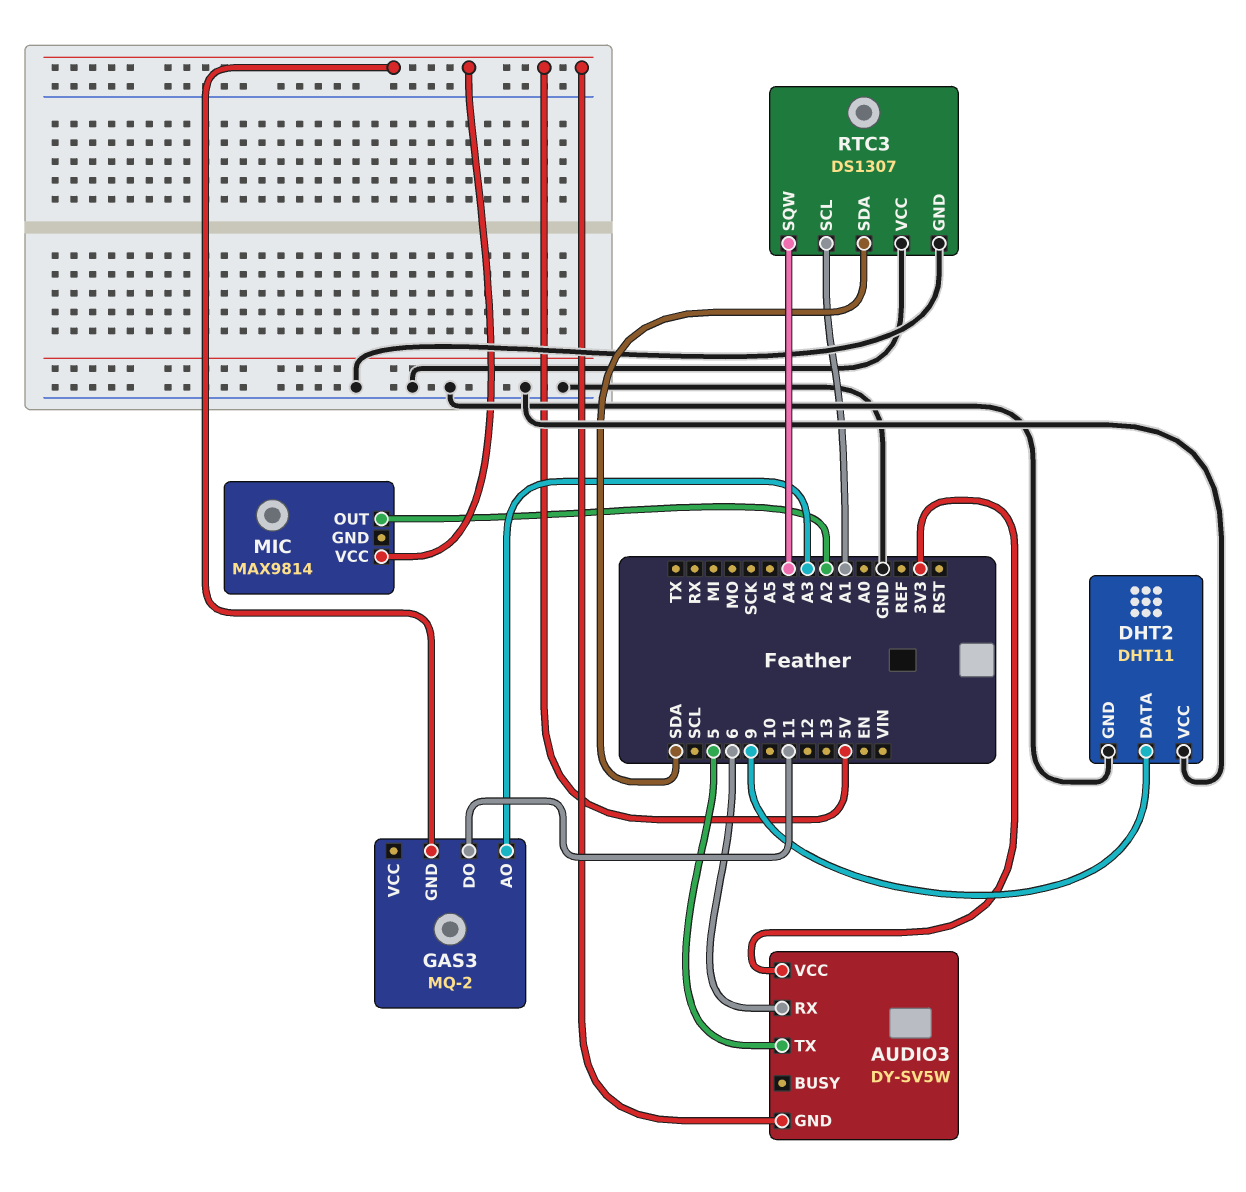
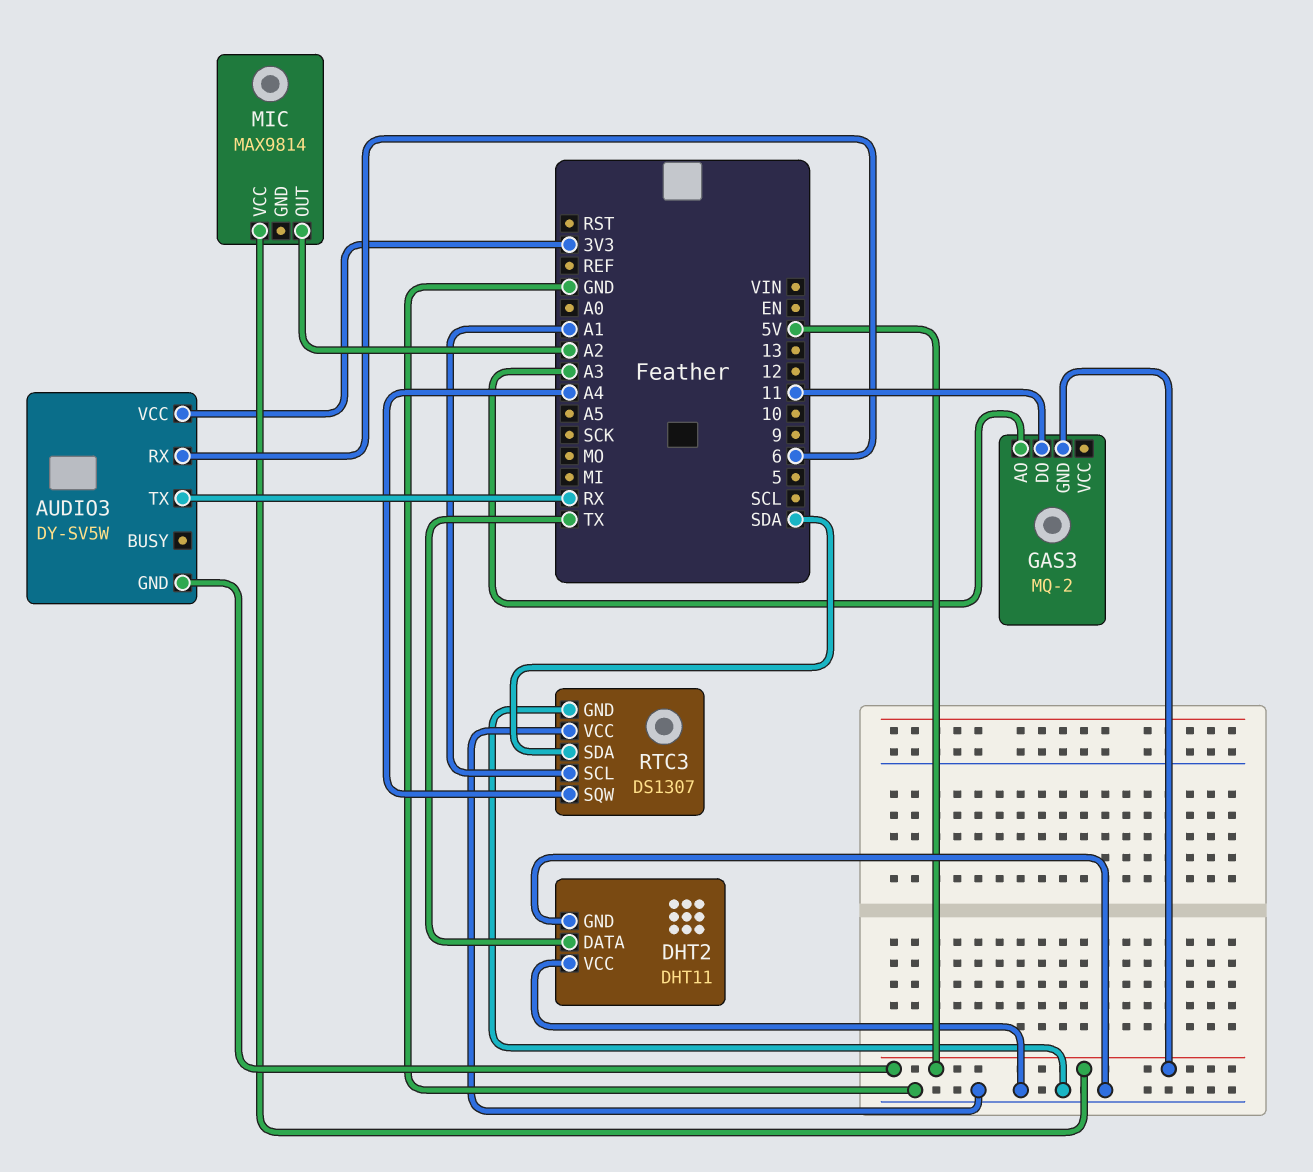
AUDIO3 pin TX: 5 -> RX
DHT2 pin DATA: 9 -> TX

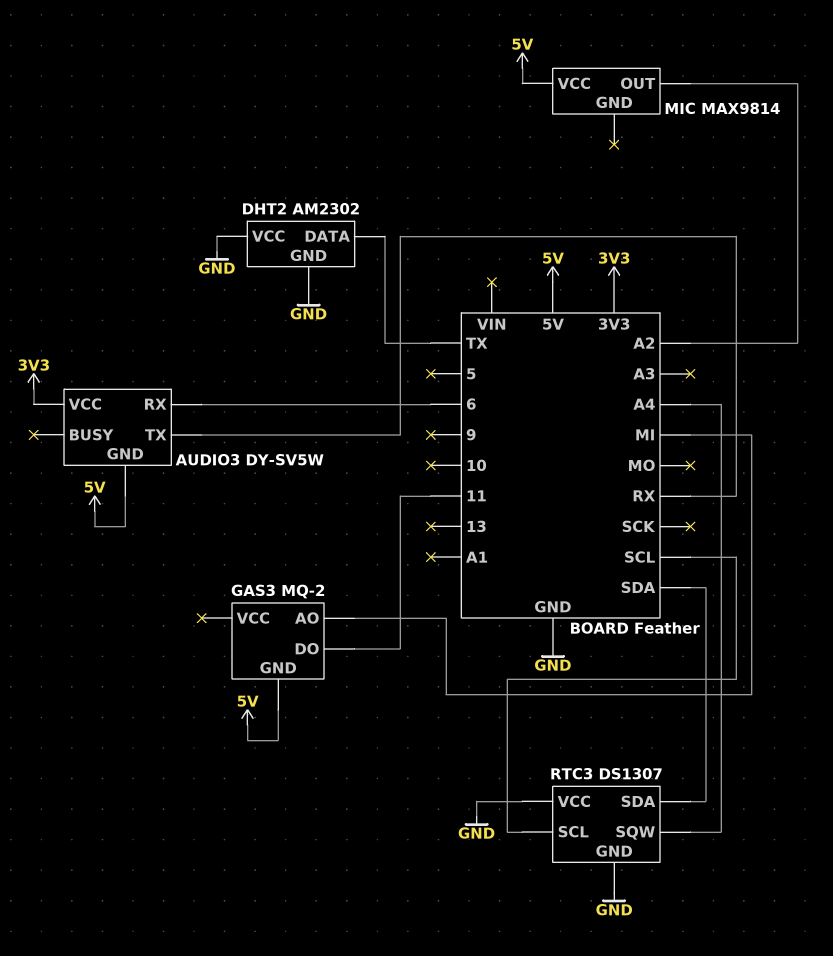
DHT2: DHT11 -> AM2302
GAS3 pin AO: A3 -> MI
RTC3 pin SCL: A1 -> SCL

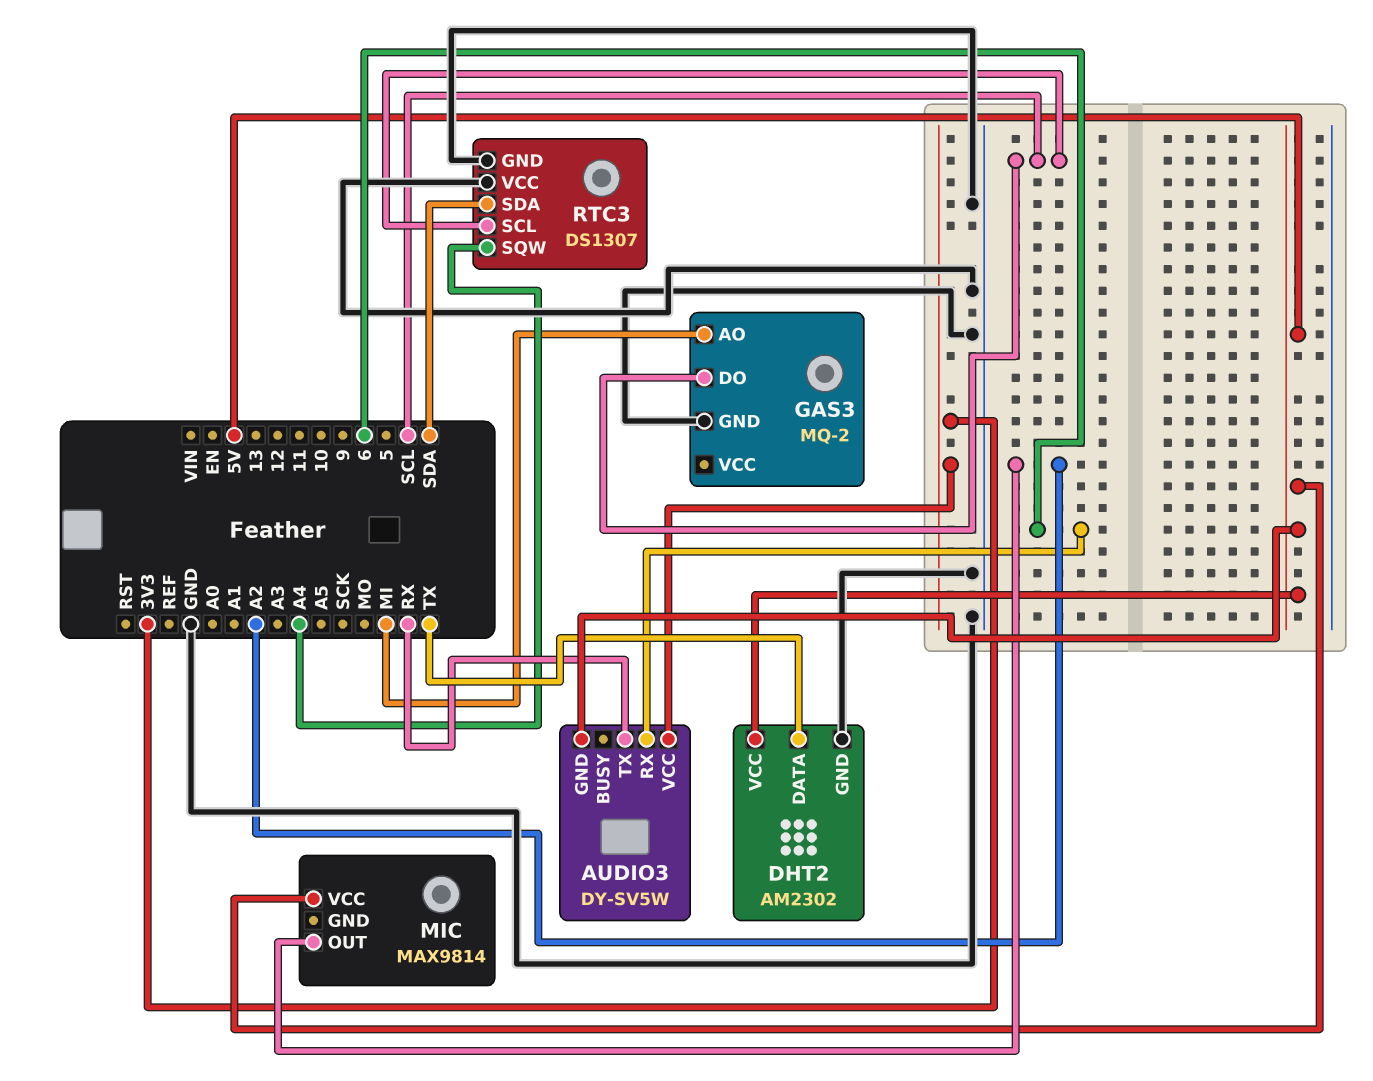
DHT2 pin VCC: GND -> 5V
GAS3 pin DO: 11 -> SCL
GAS3 pin GND: 5V -> GND

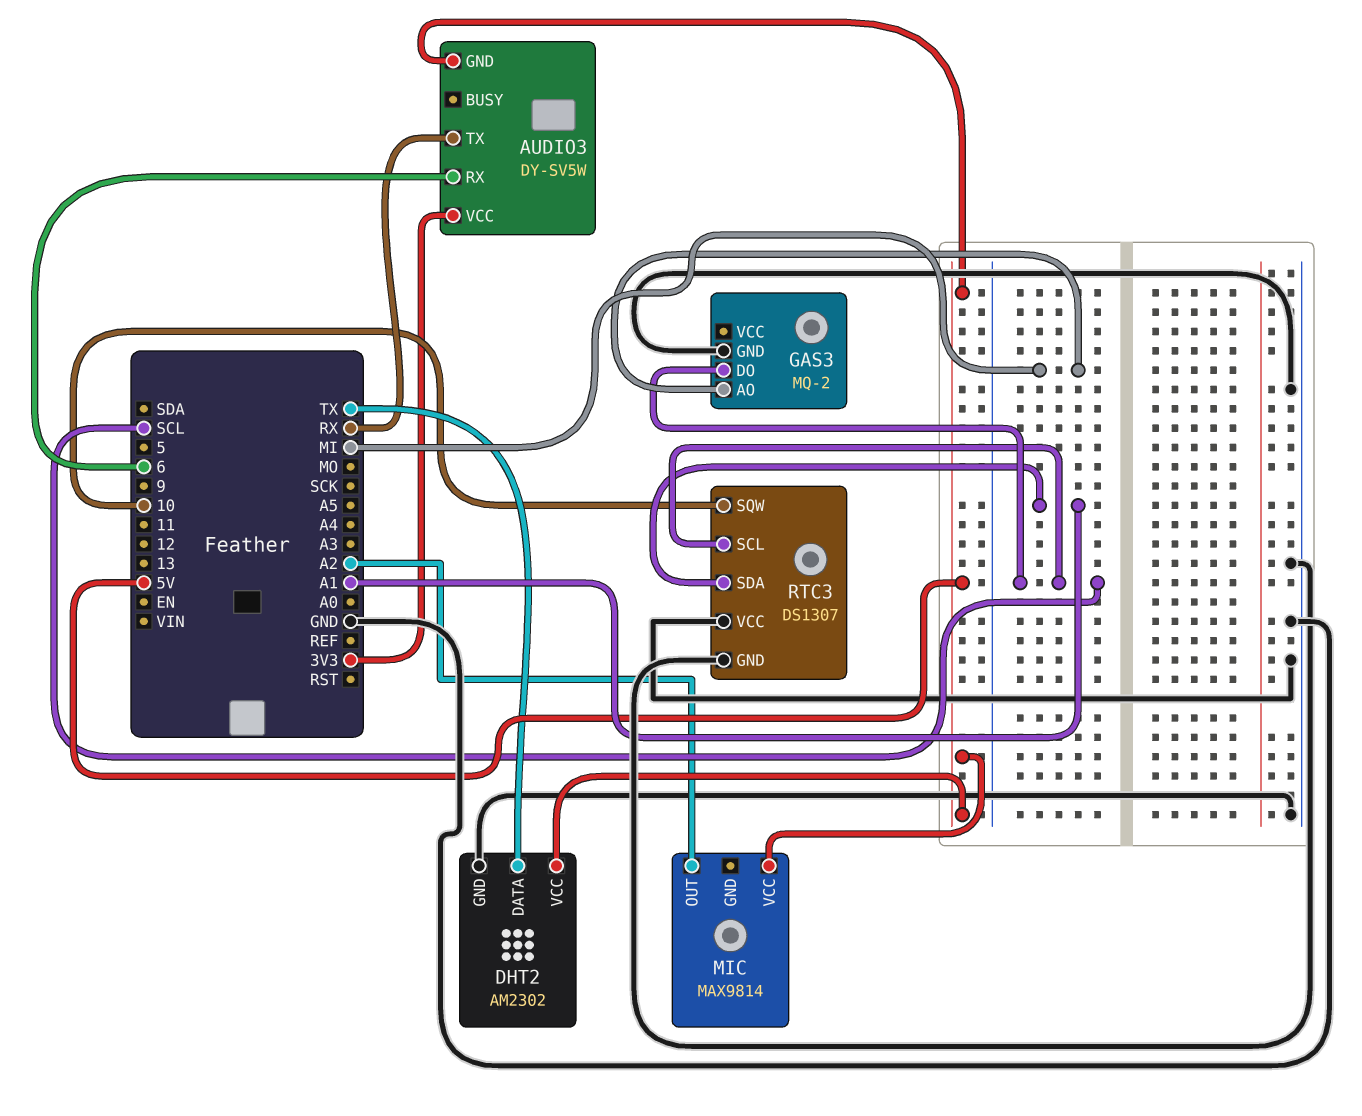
RTC3 pin SDA: SDA -> A1
RTC3 pin SQW: A4 -> 10

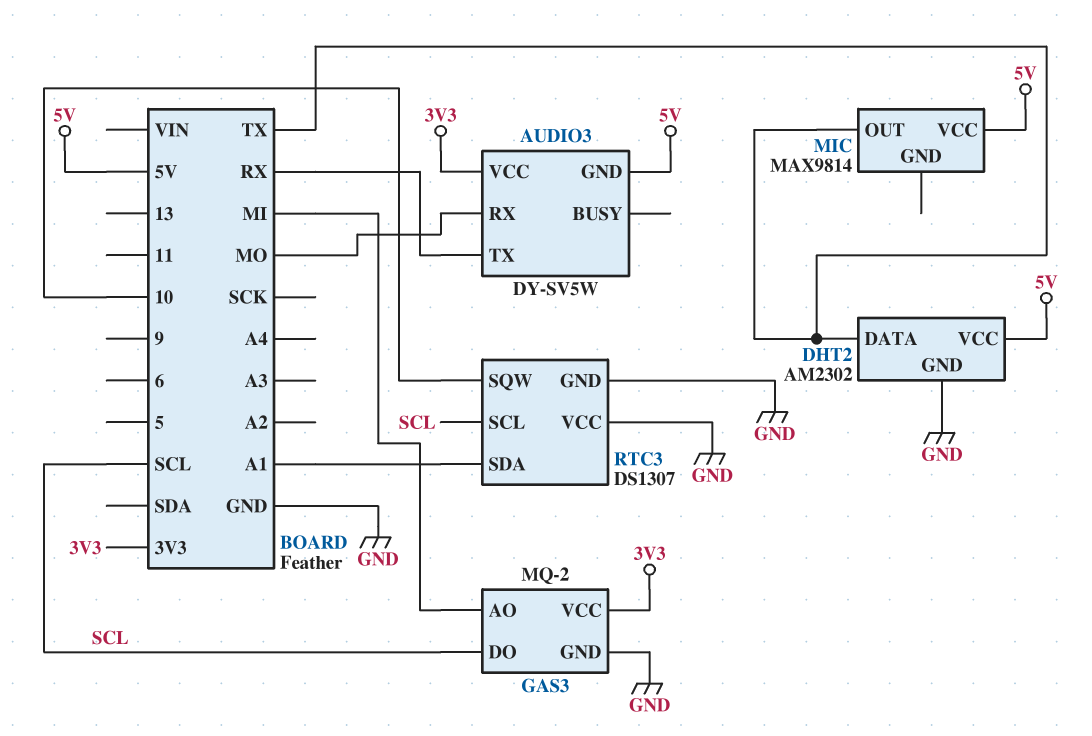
AUDIO3 pin RX: 6 -> MO
GAS3 pin VCC: none -> 3V3
MIC pin OUT: A2 -> TX

